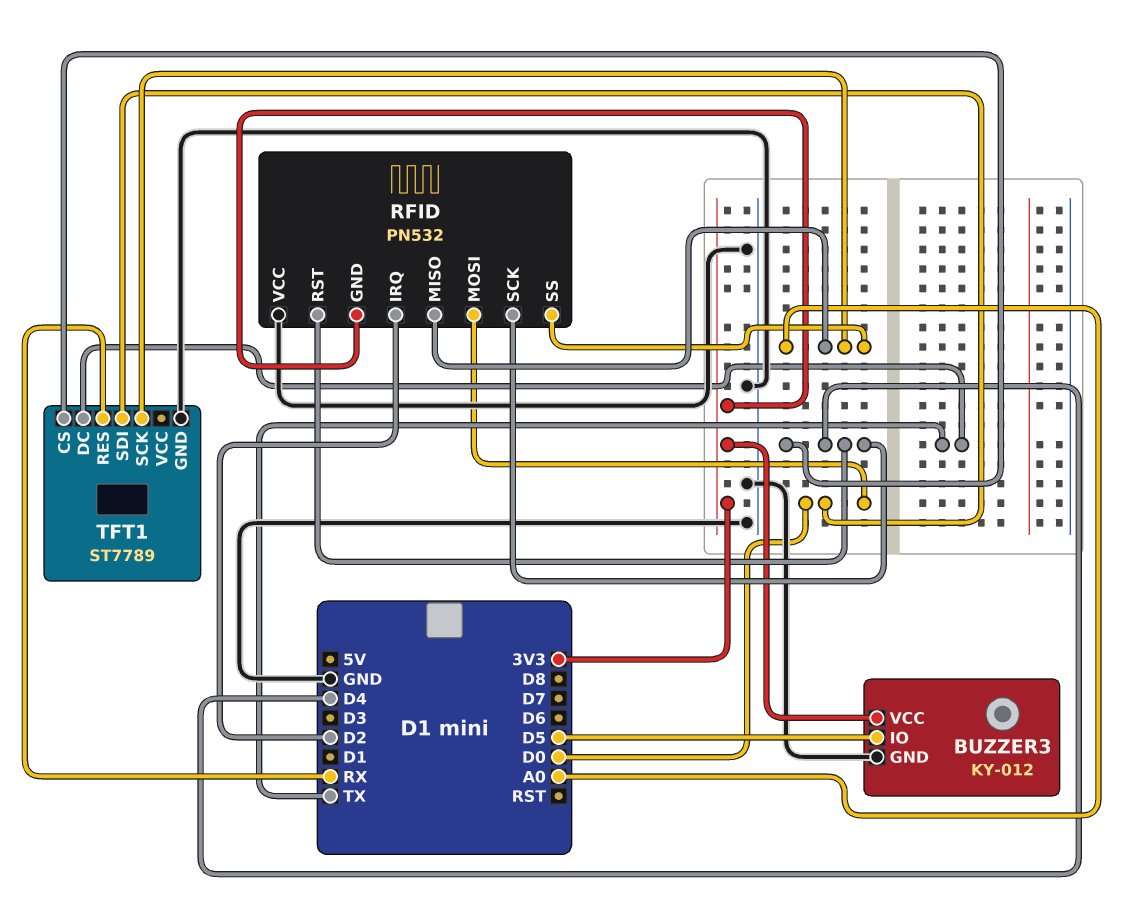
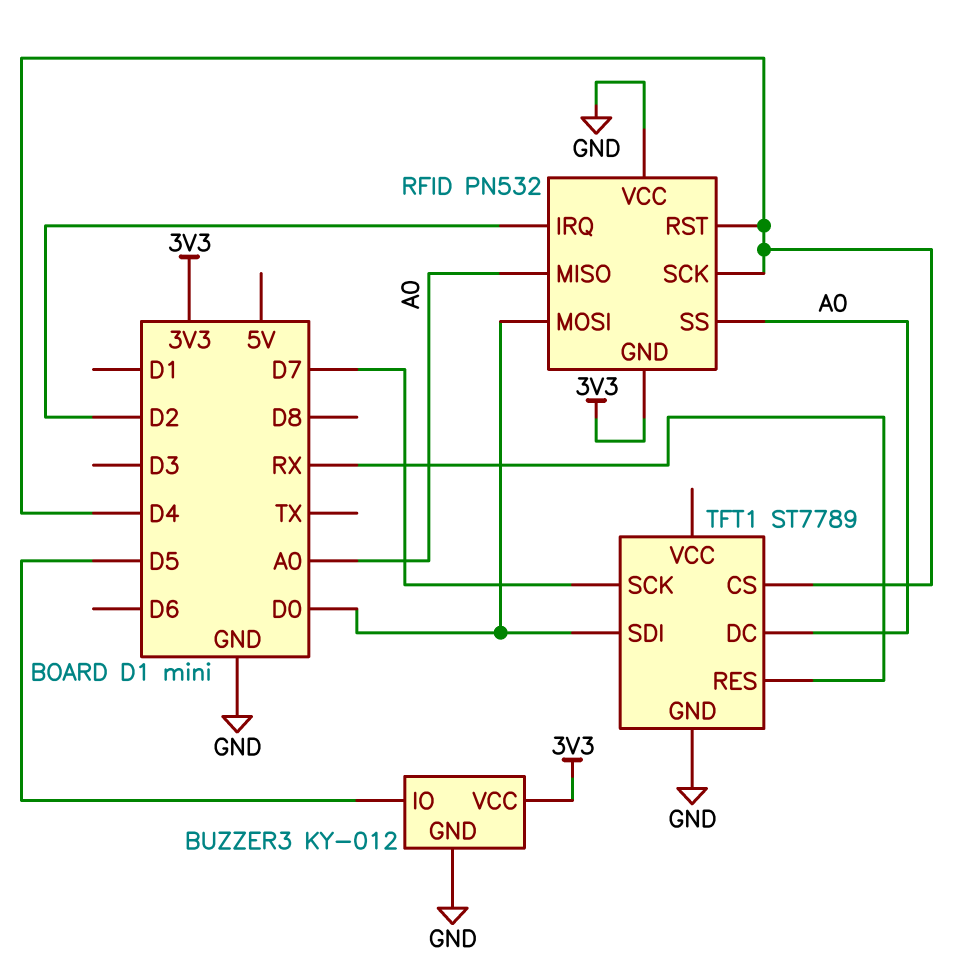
TFT1 pin DC: TX -> A0
TFT1 pin SCK: A0 -> D7

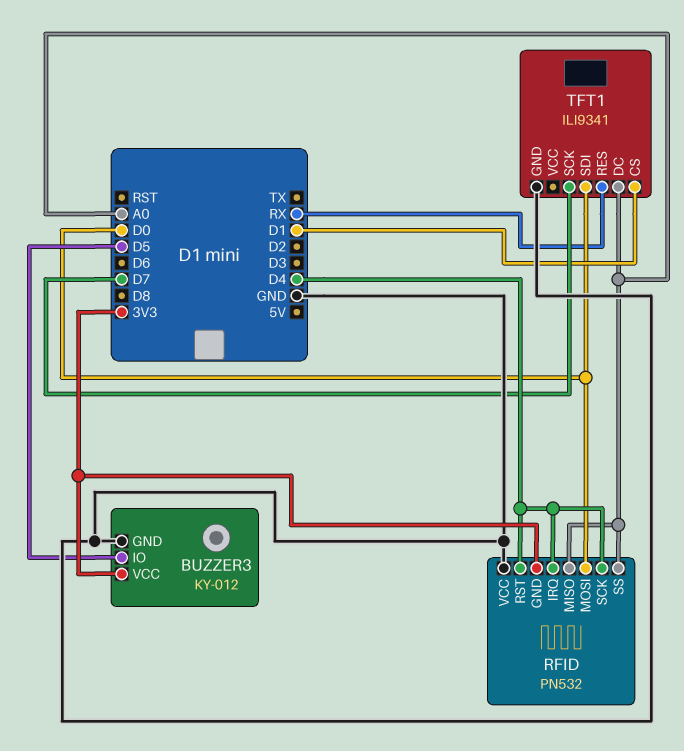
RFID pin IRQ: D2 -> D4
TFT1: ST7789 -> ILI9341
TFT1 pin CS: D4 -> D1

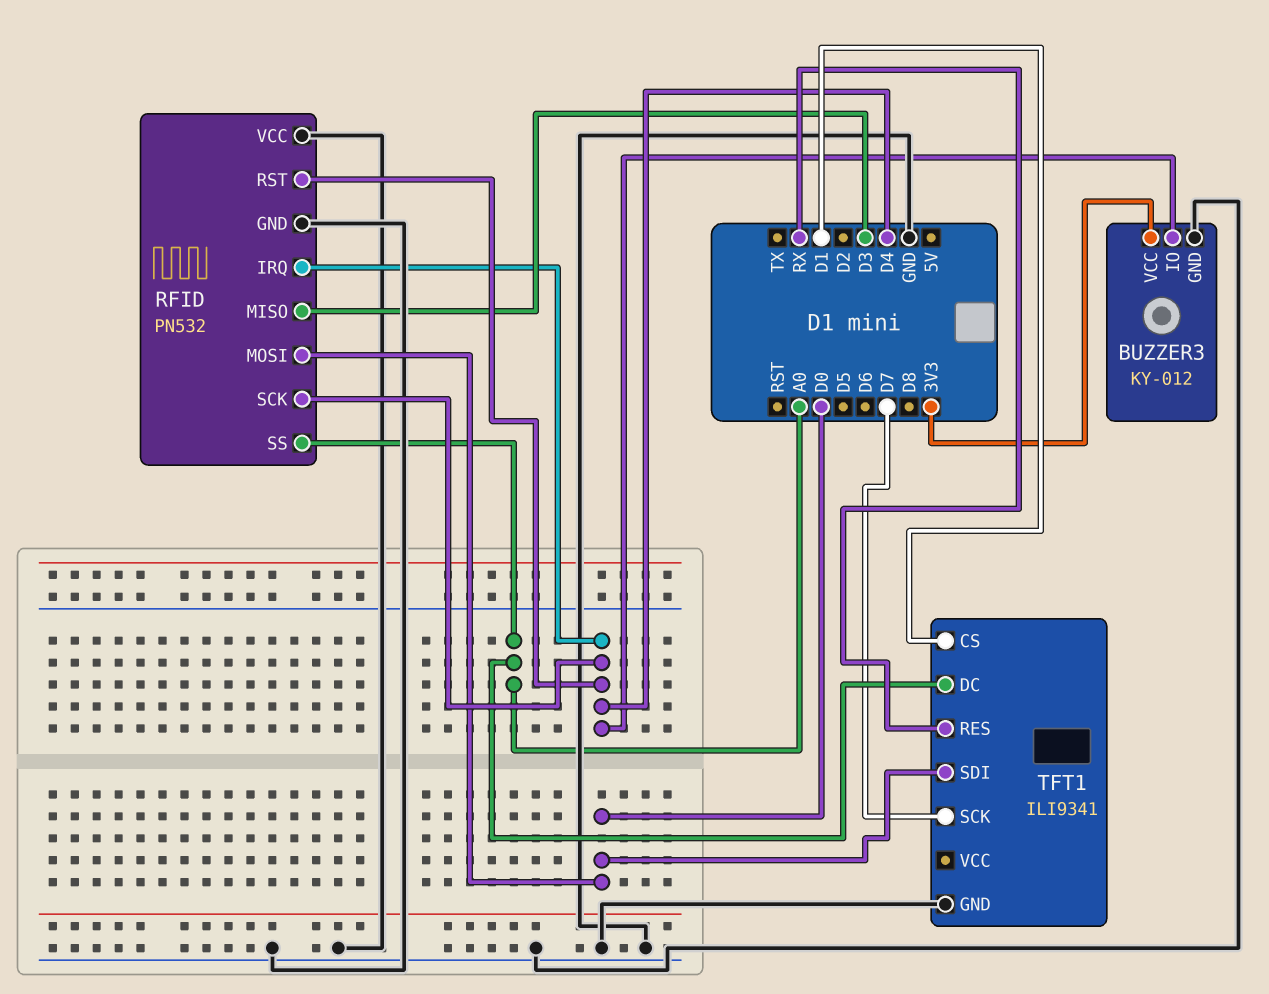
BUZZER3 pin IO: D5 -> D4
RFID pin GND: 3V3 -> GND
RFID pin MISO: A0 -> D3

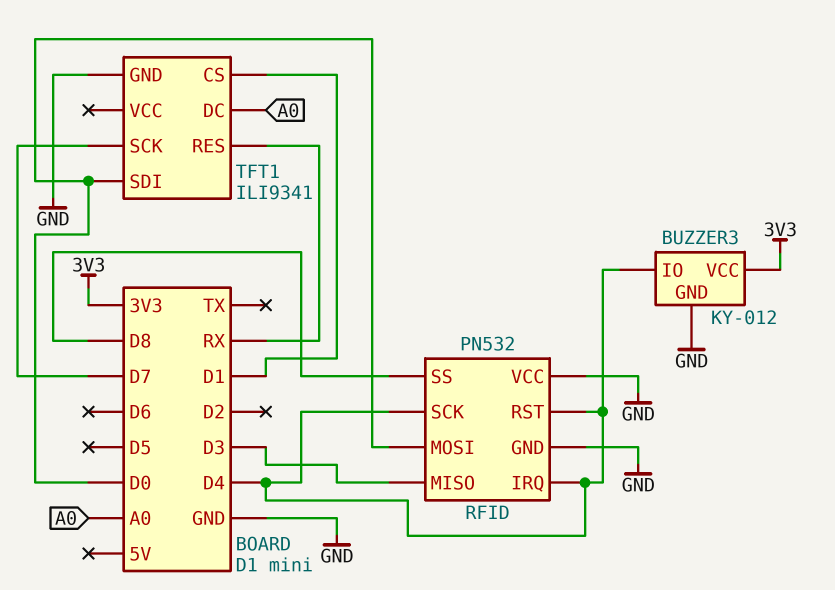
RFID pin SS: A0 -> D8

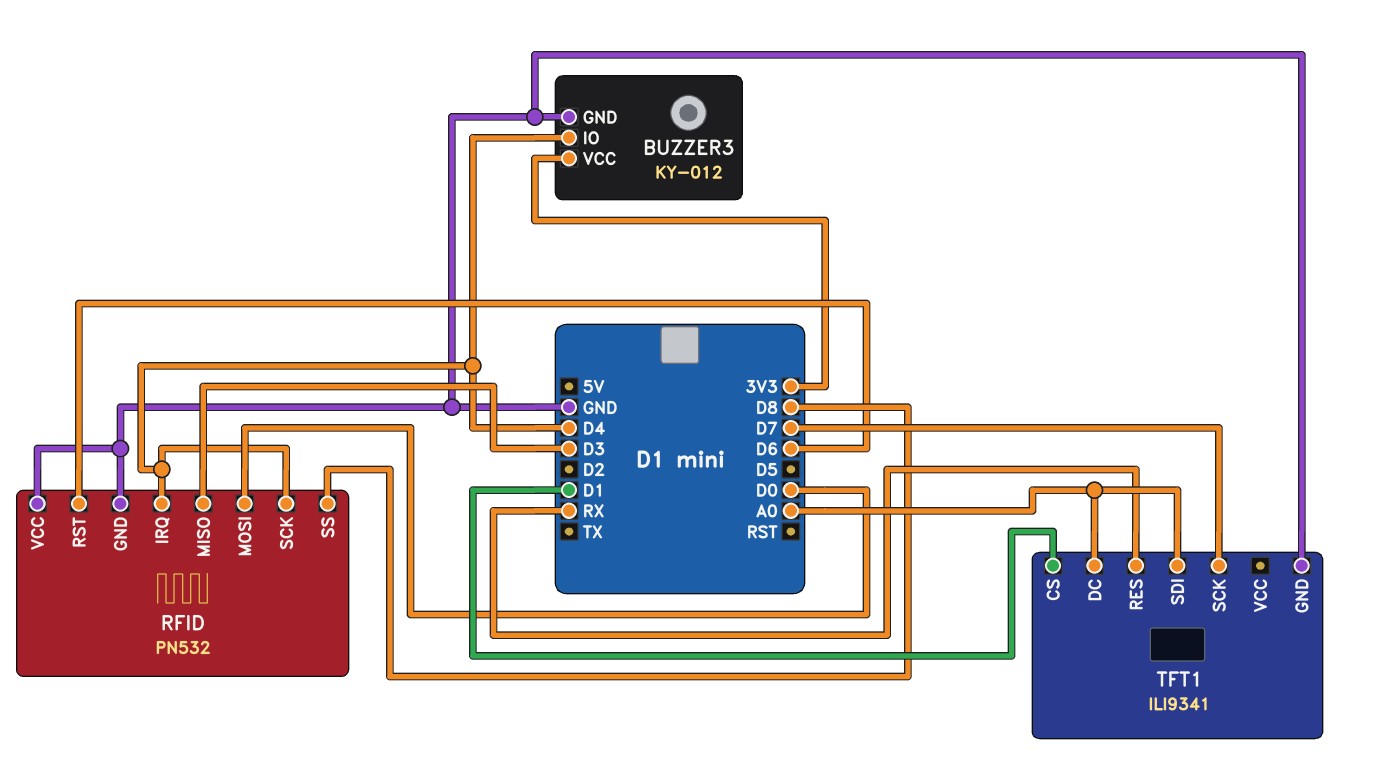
RFID pin RST: D4 -> D6
TFT1 pin SDI: D0 -> A0

